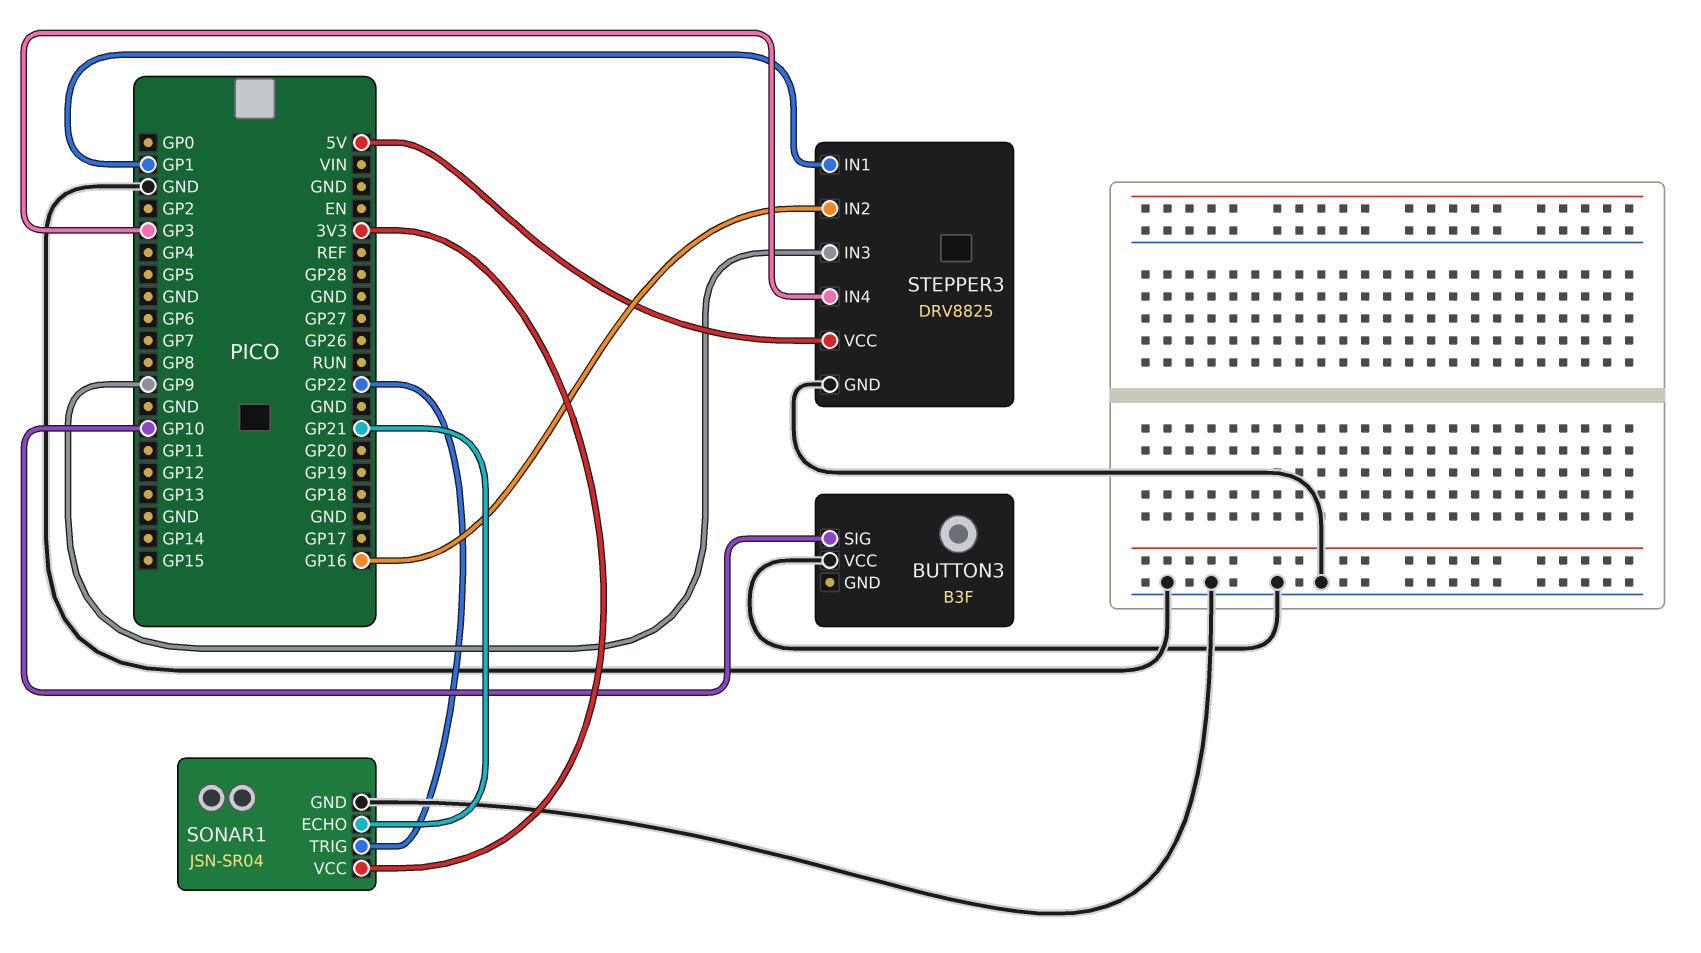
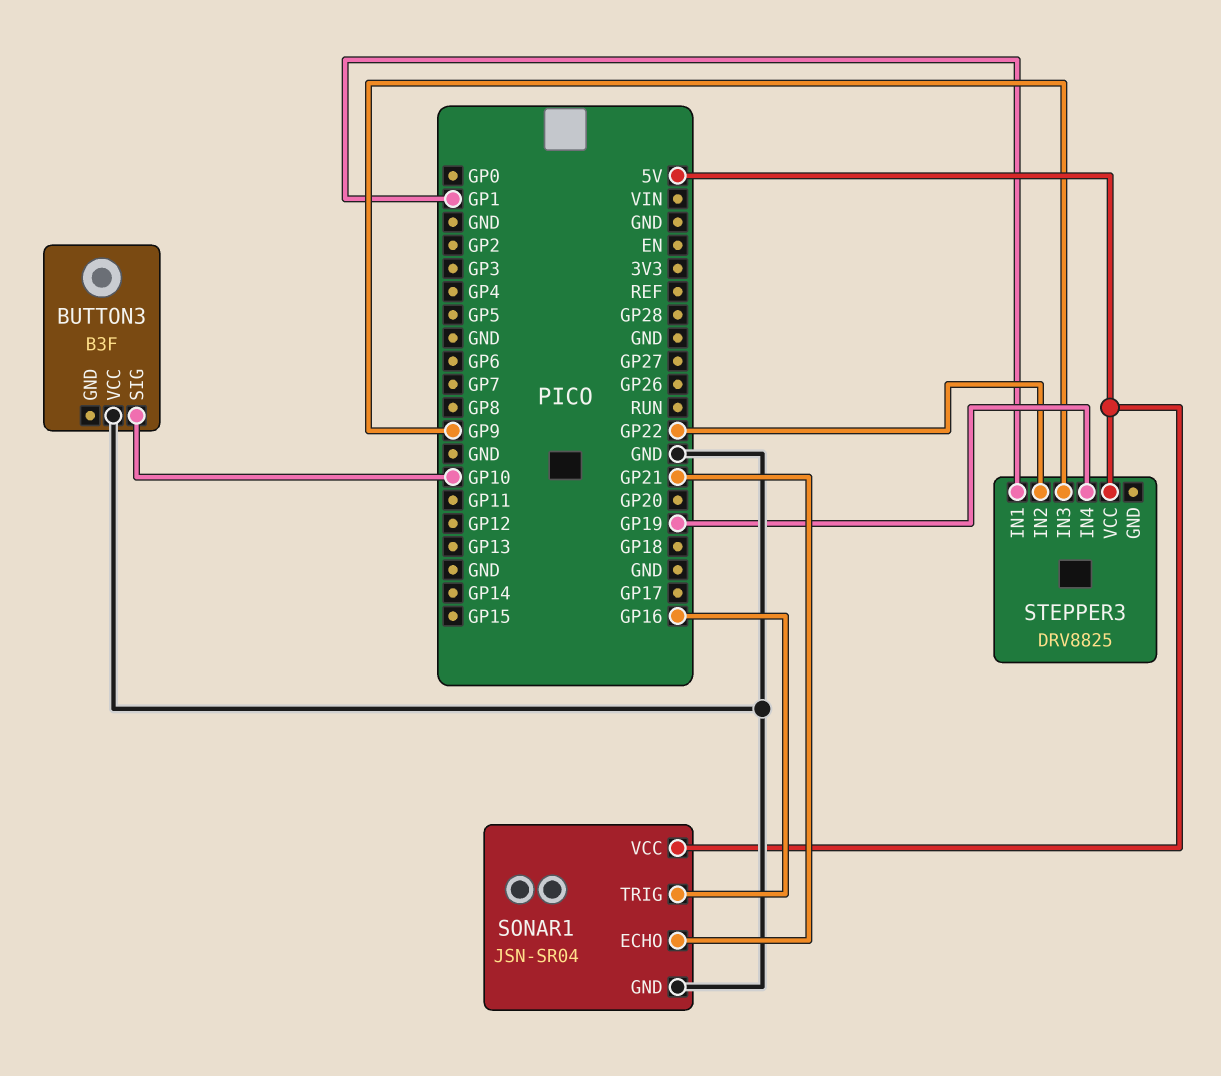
SONAR1 pin TRIG: GP22 -> GP16
SONAR1 pin VCC: 3V3 -> 5V
STEPPER3 pin GND: GND -> none
STEPPER3 pin IN2: GP16 -> GP22
STEPPER3 pin IN4: GP3 -> GP19

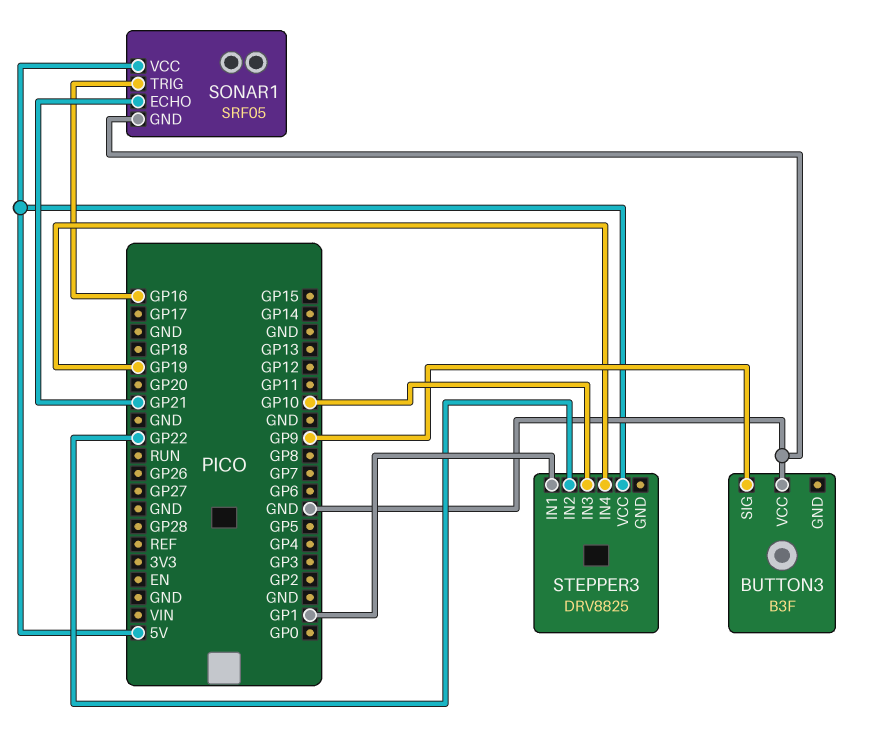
BUTTON3 pin SIG: GP10 -> GP9
SONAR1: JSN-SR04 -> SRF05
STEPPER3 pin IN3: GP9 -> GP10

